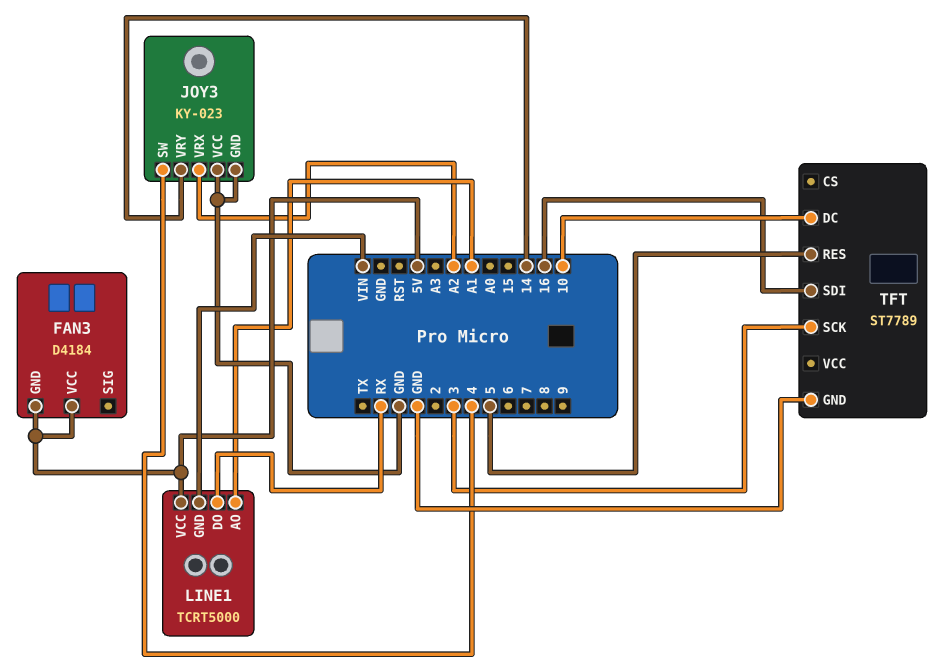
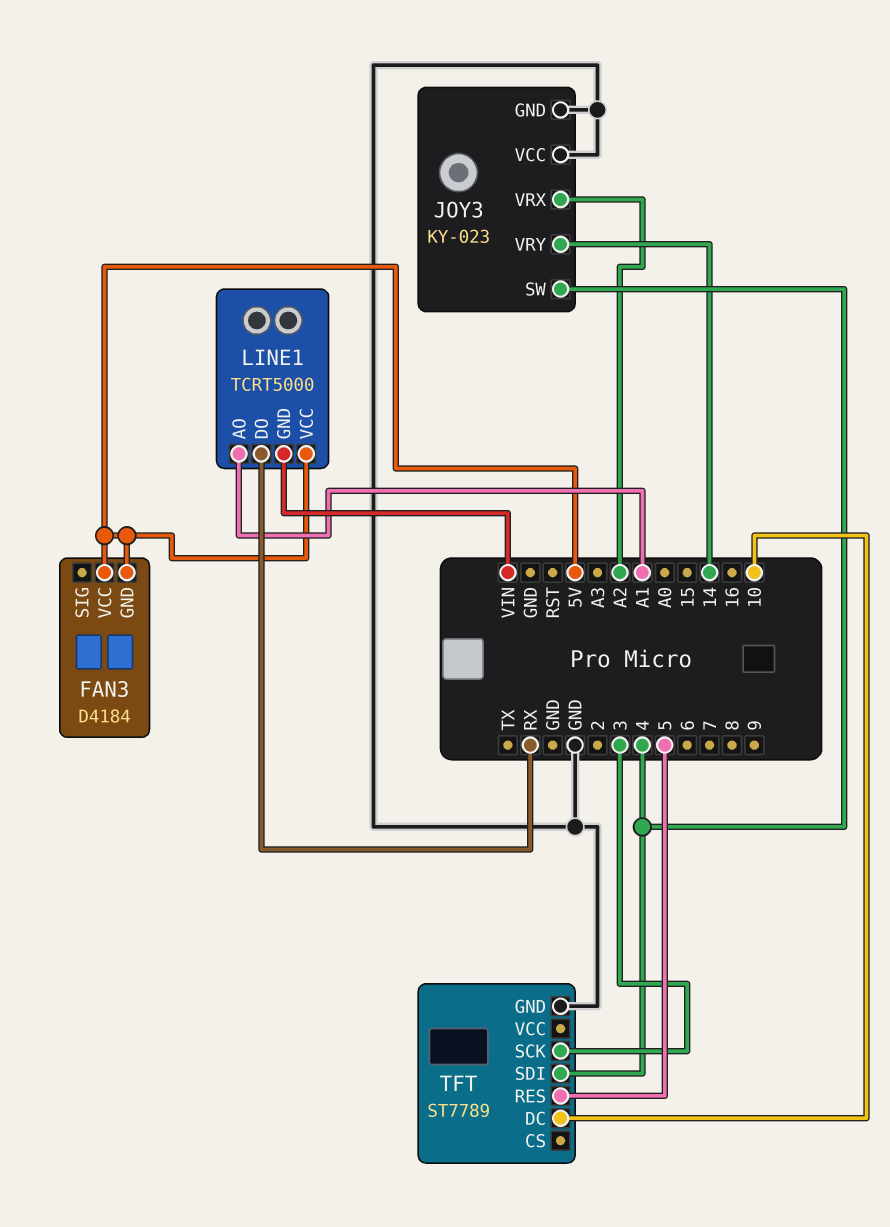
TFT pin SDI: 16 -> 4

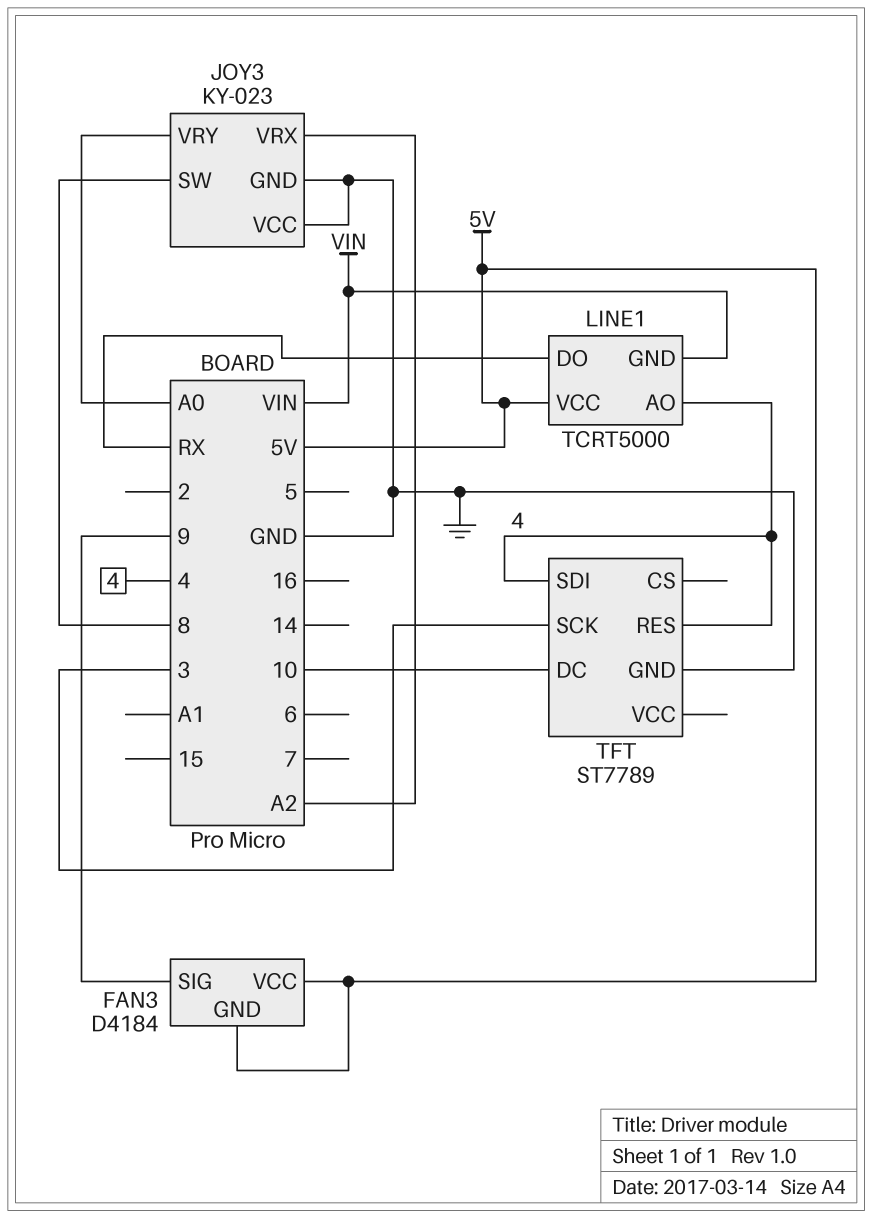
FAN3 pin SIG: none -> 9
JOY3 pin SW: 4 -> 8
JOY3 pin VRY: 14 -> A0
LINE1 pin AO: A1 -> 4
TFT pin RES: 5 -> 4

